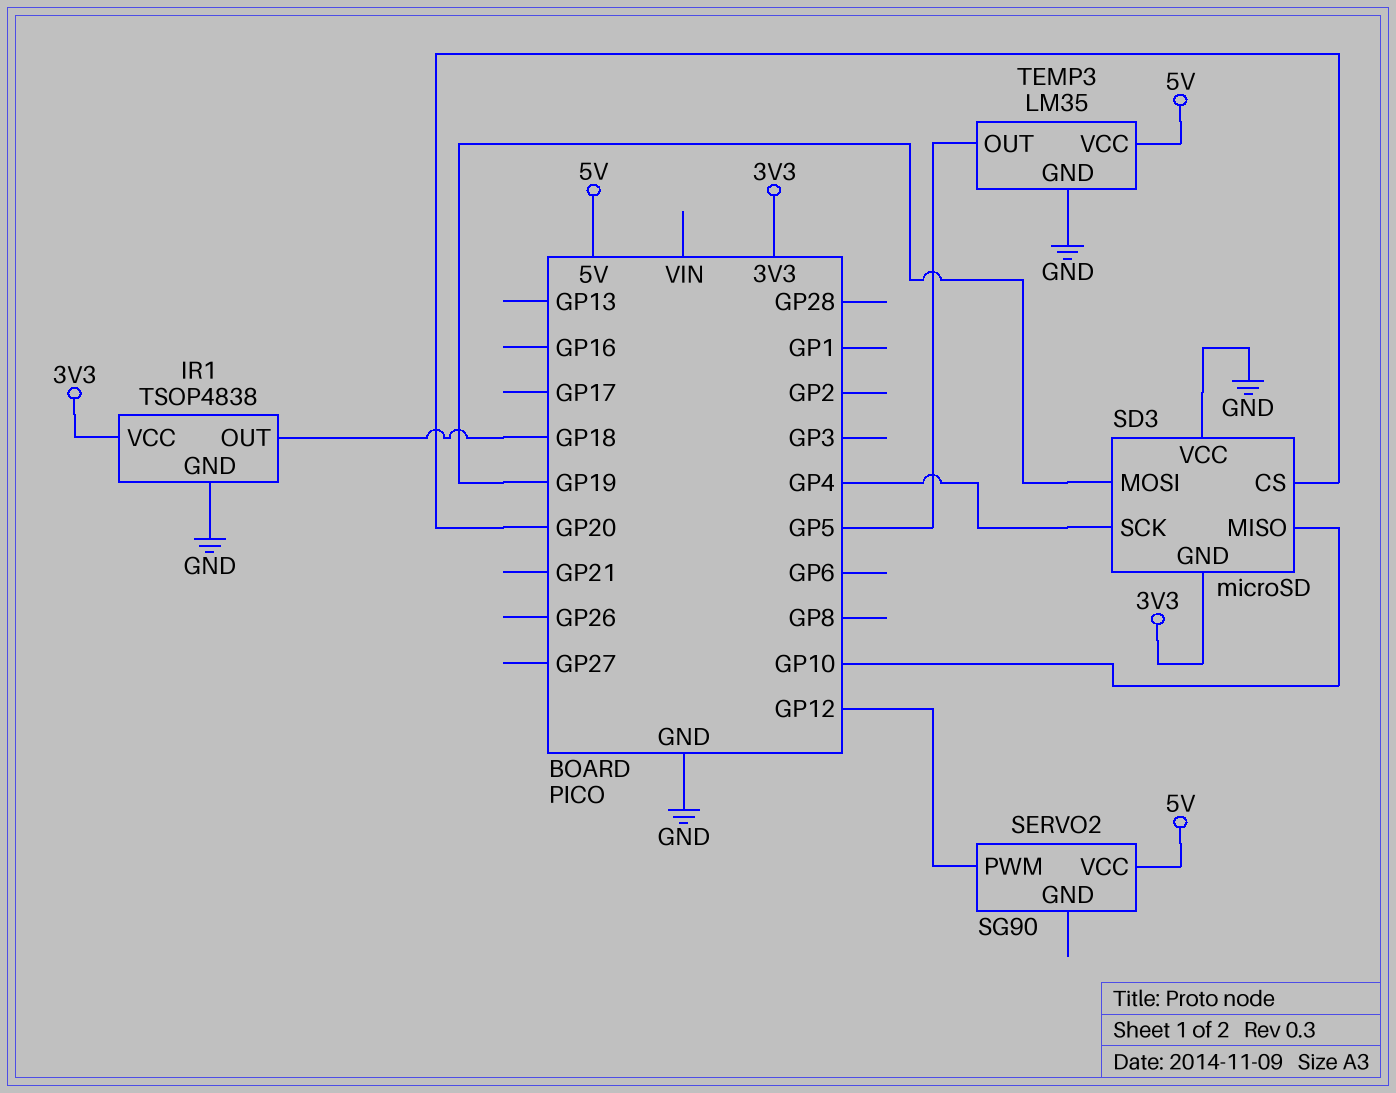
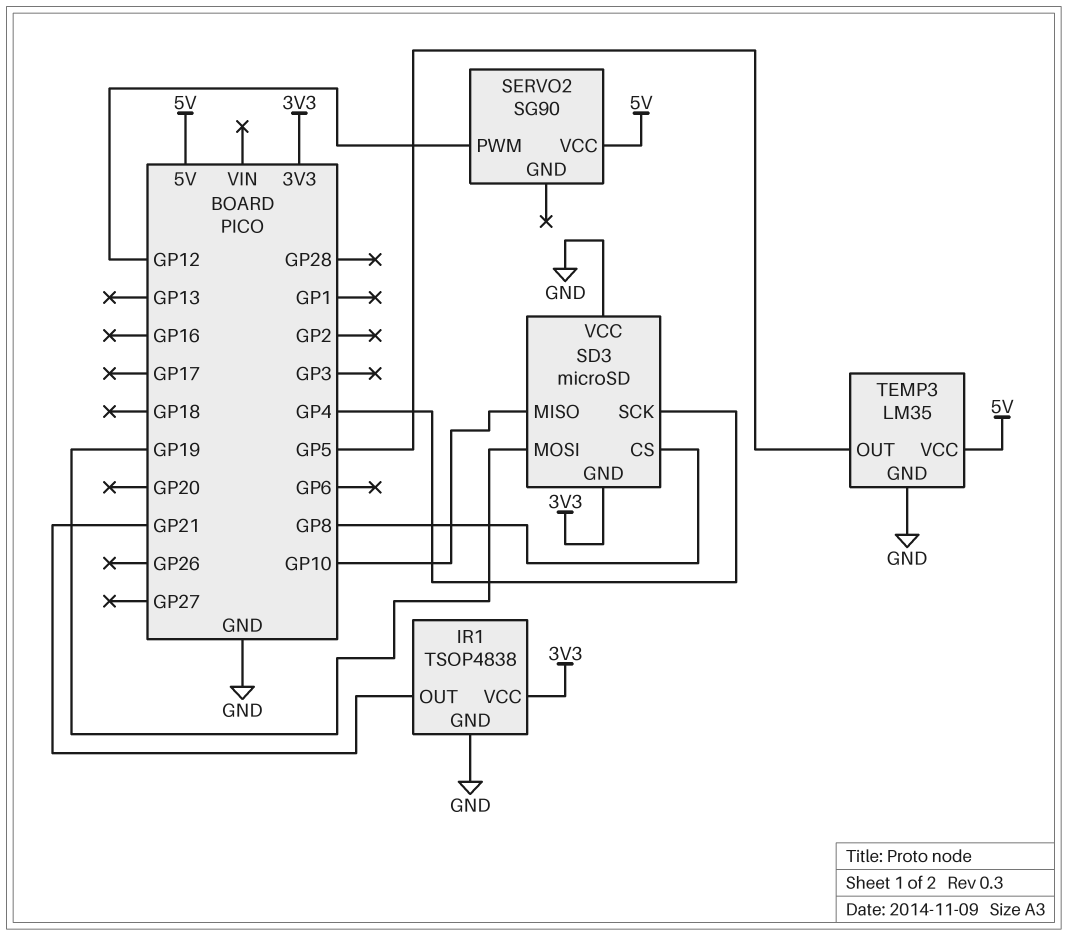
IR1 pin OUT: GP18 -> GP21
SD3 pin CS: GP20 -> GP8

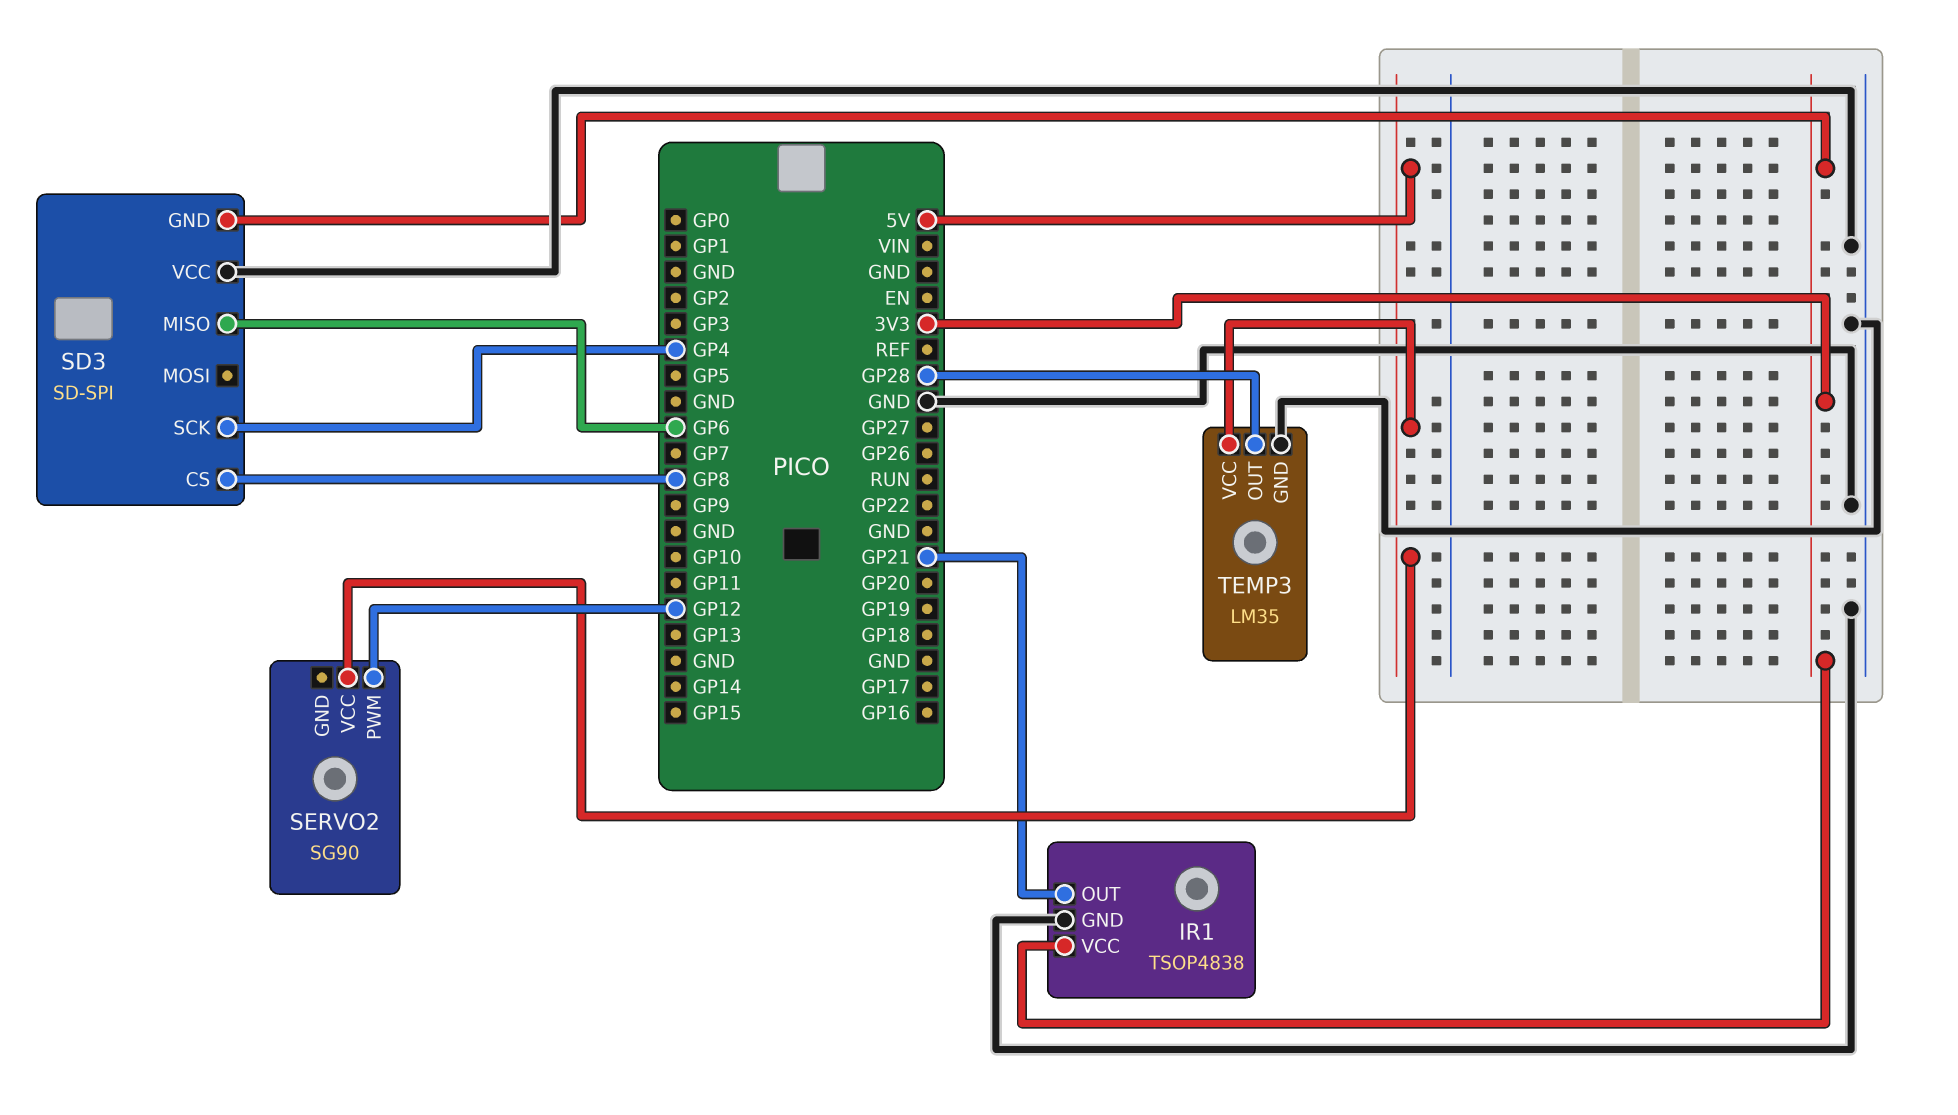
SD3: microSD -> SD-SPI
SD3 pin MISO: GP10 -> GP6
SD3 pin MOSI: GP19 -> none
TEMP3 pin OUT: GP5 -> GP28

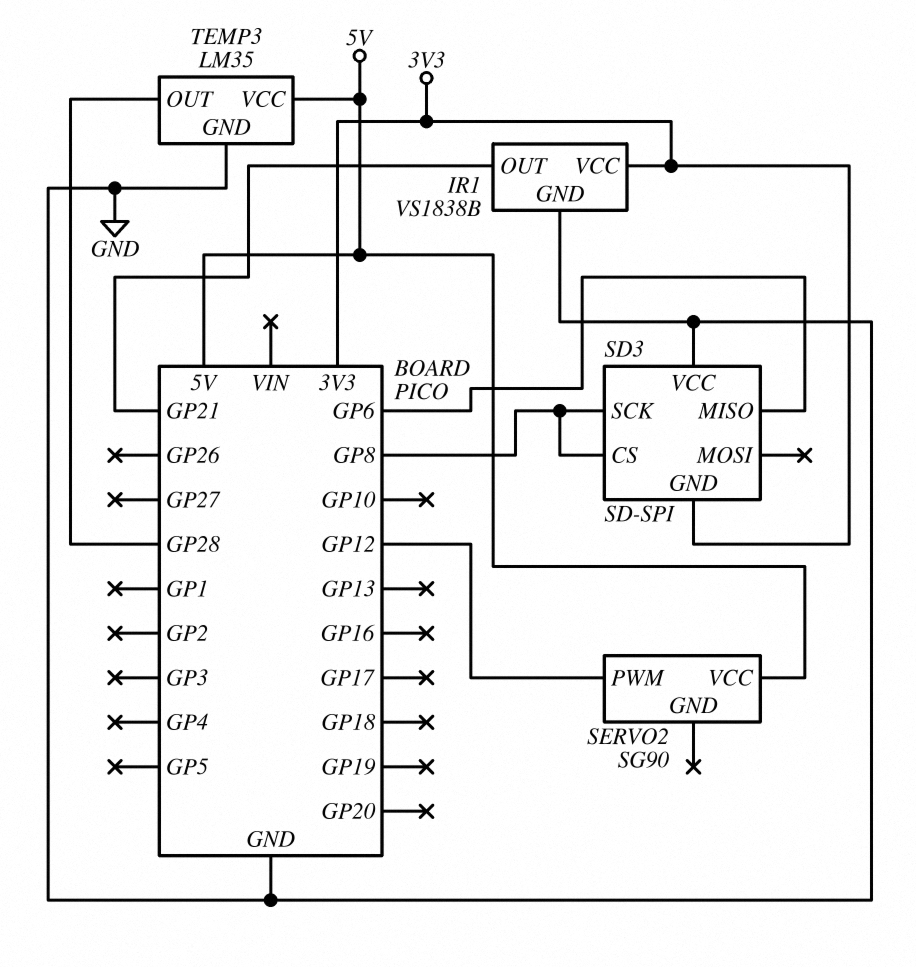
IR1: TSOP4838 -> VS1838B
SD3 pin SCK: GP4 -> GP8

